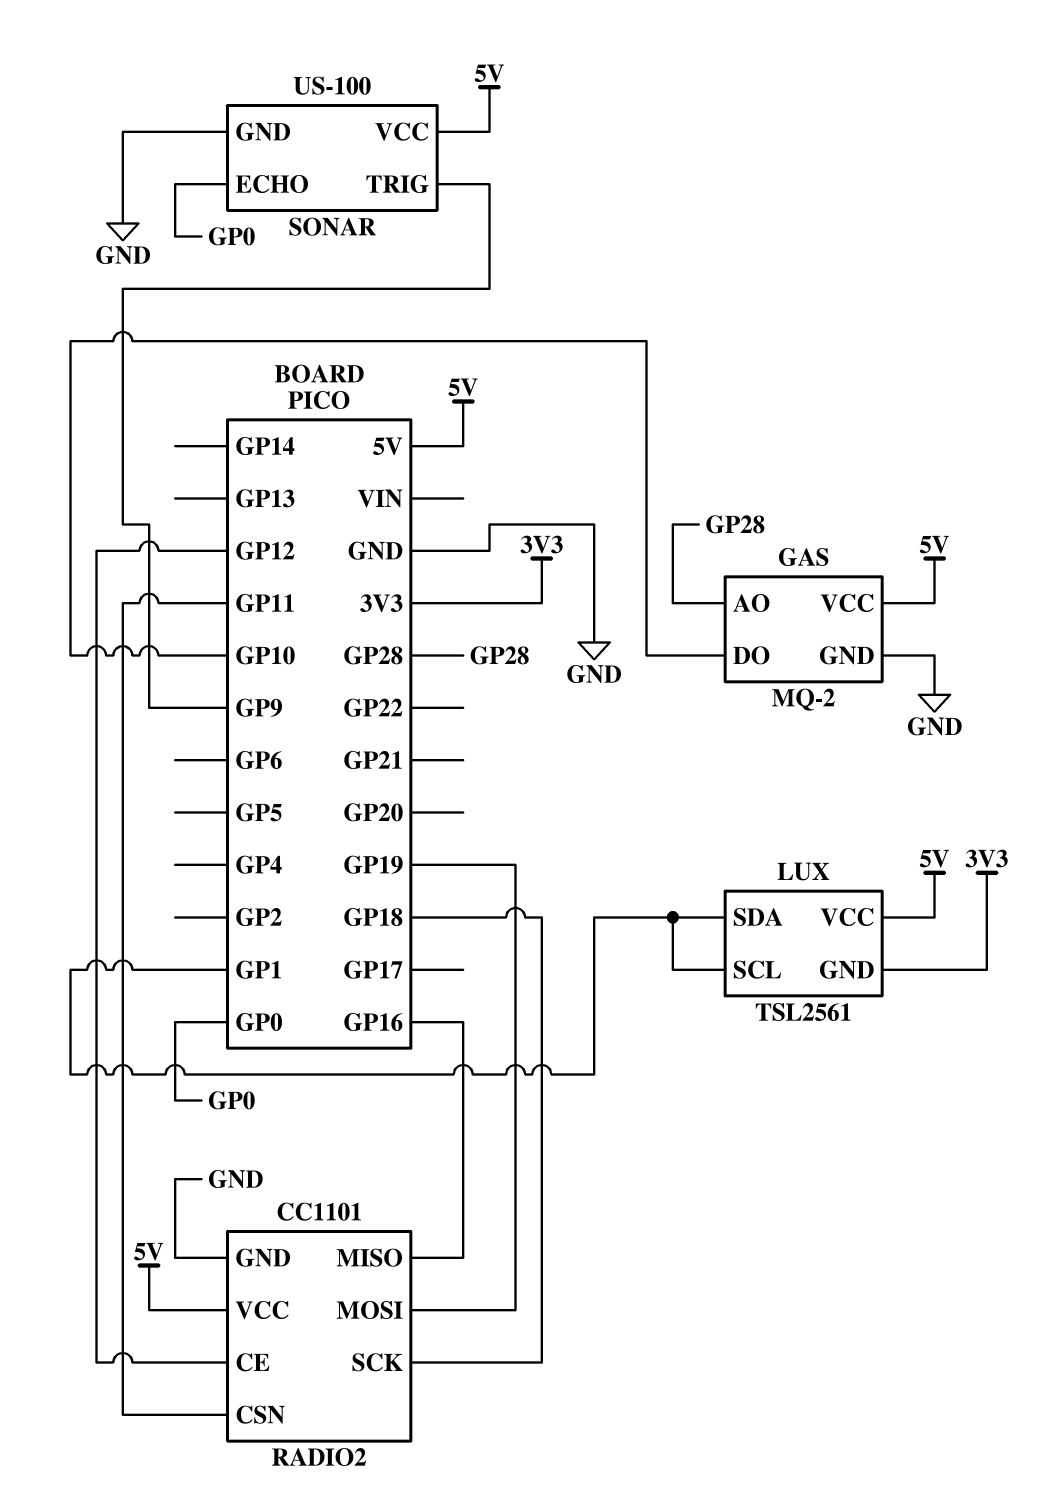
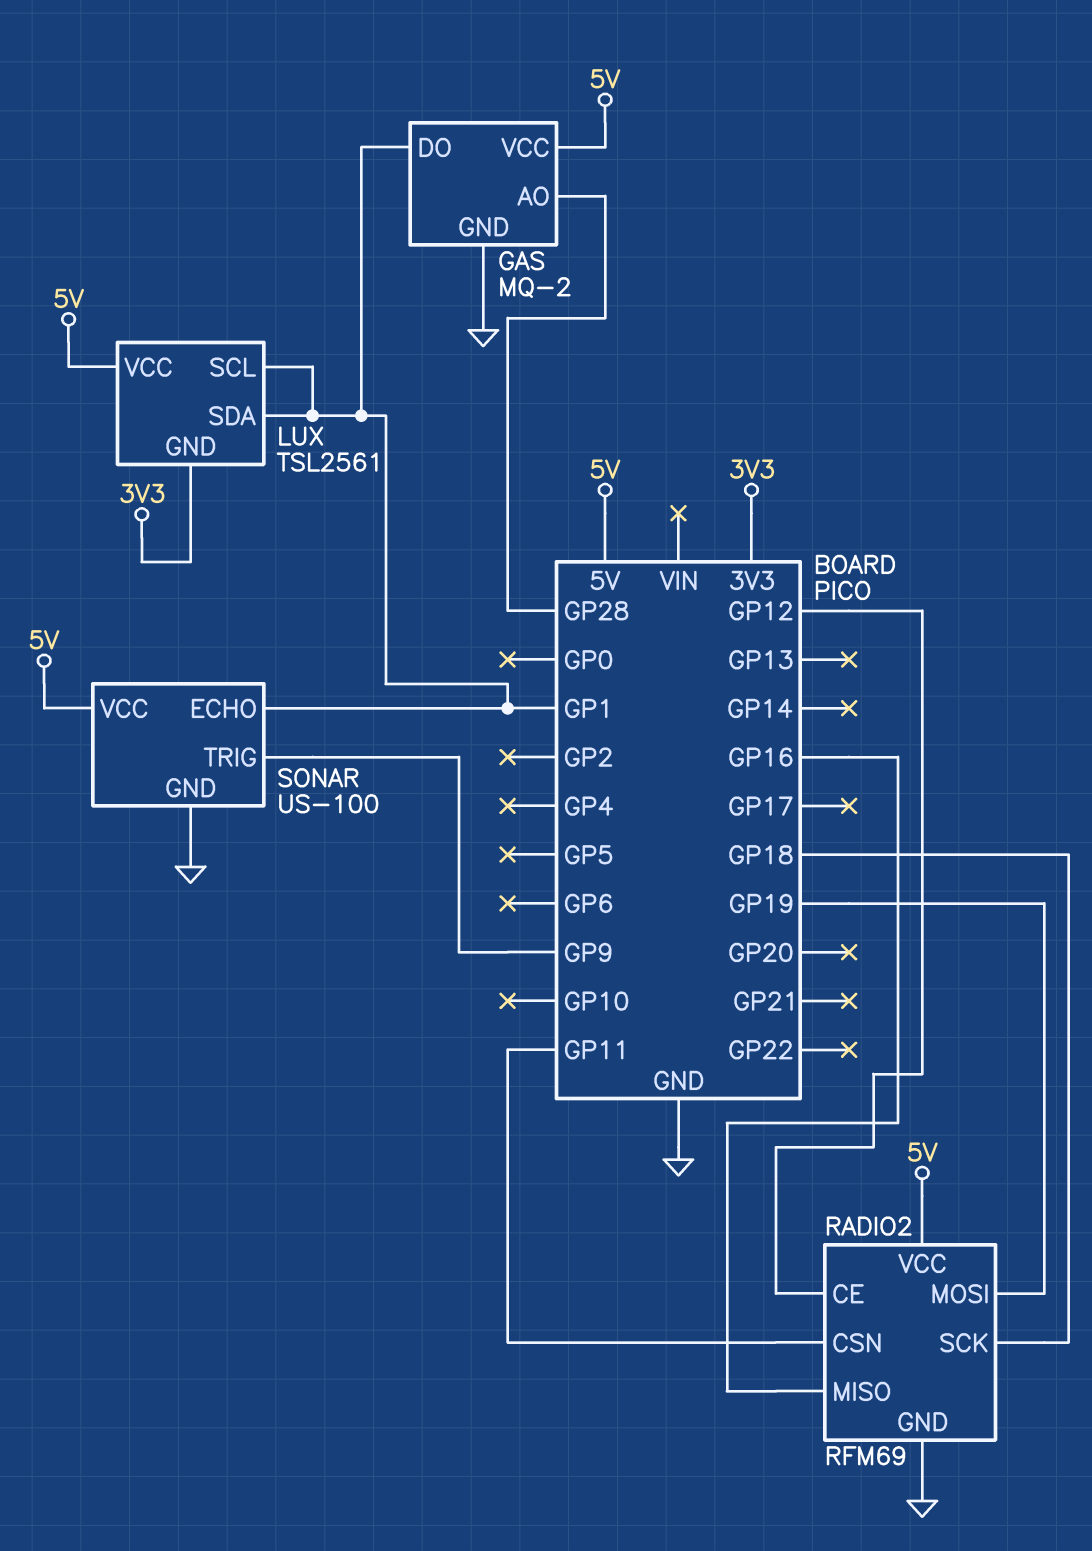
GAS pin DO: GP10 -> GP1
RADIO2: CC1101 -> RFM69
SONAR pin ECHO: GP0 -> GP1

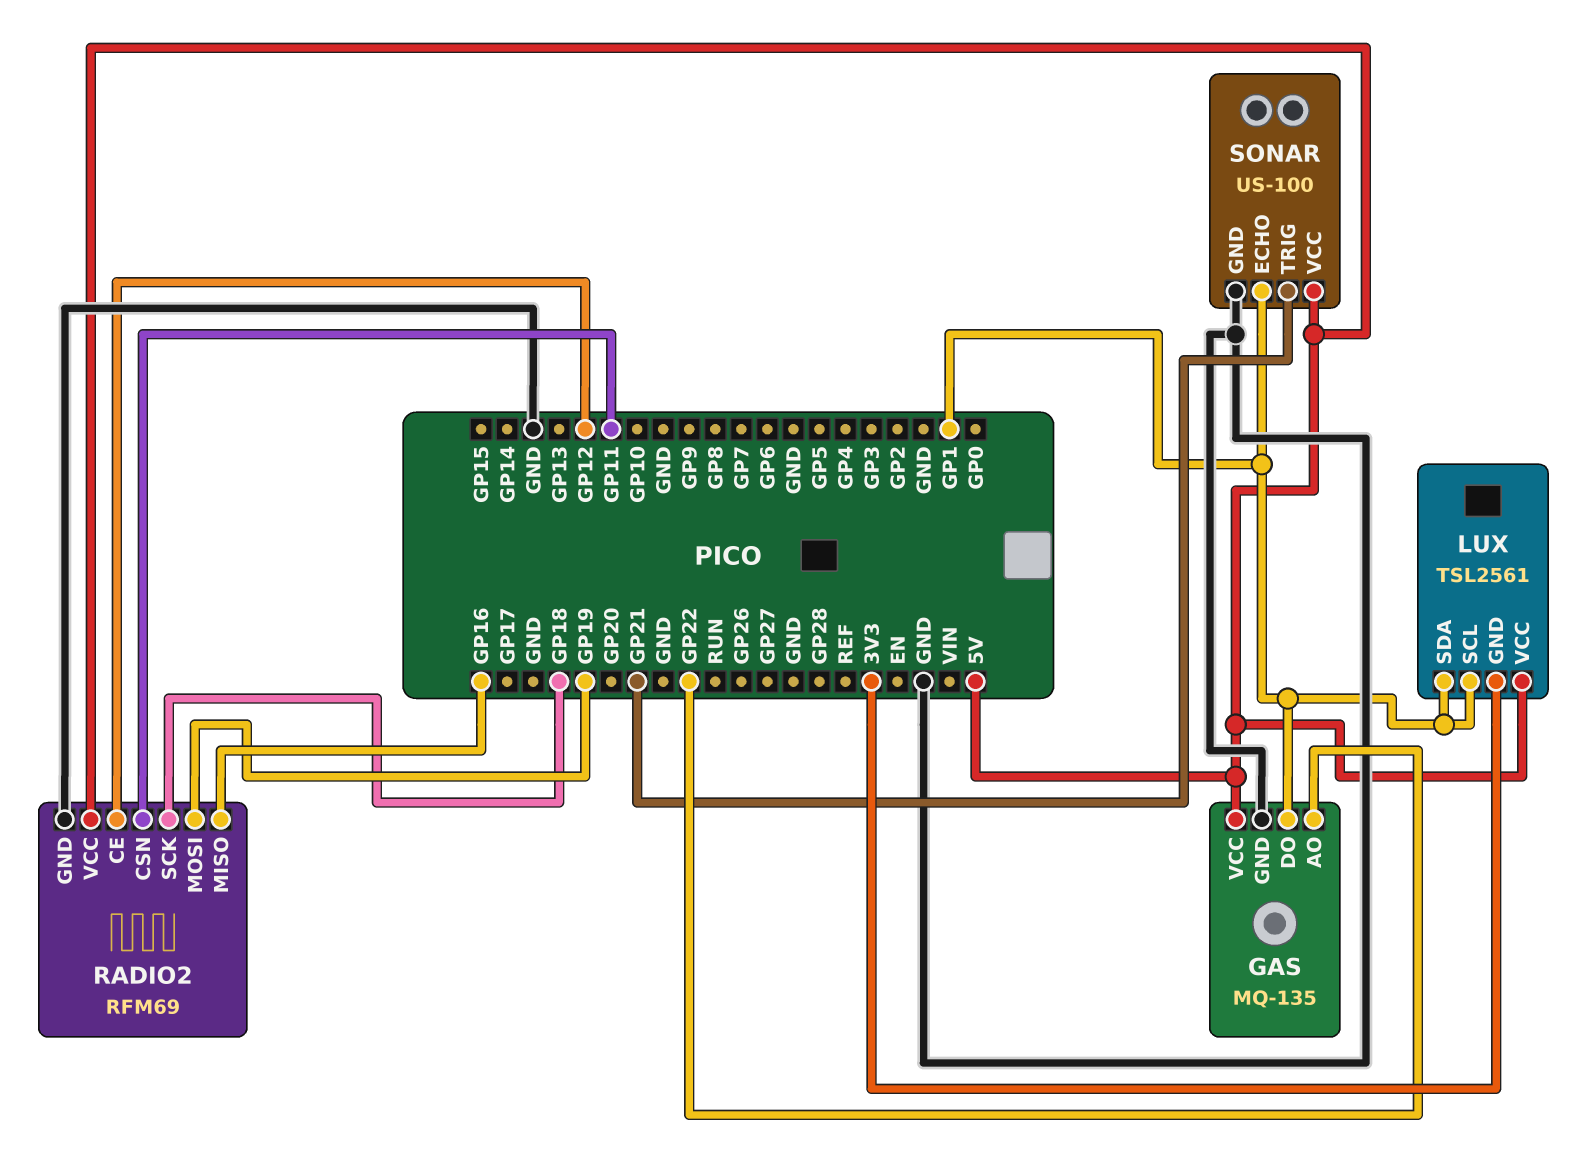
GAS: MQ-2 -> MQ-135
GAS pin AO: GP28 -> GP22
SONAR pin TRIG: GP9 -> GP21

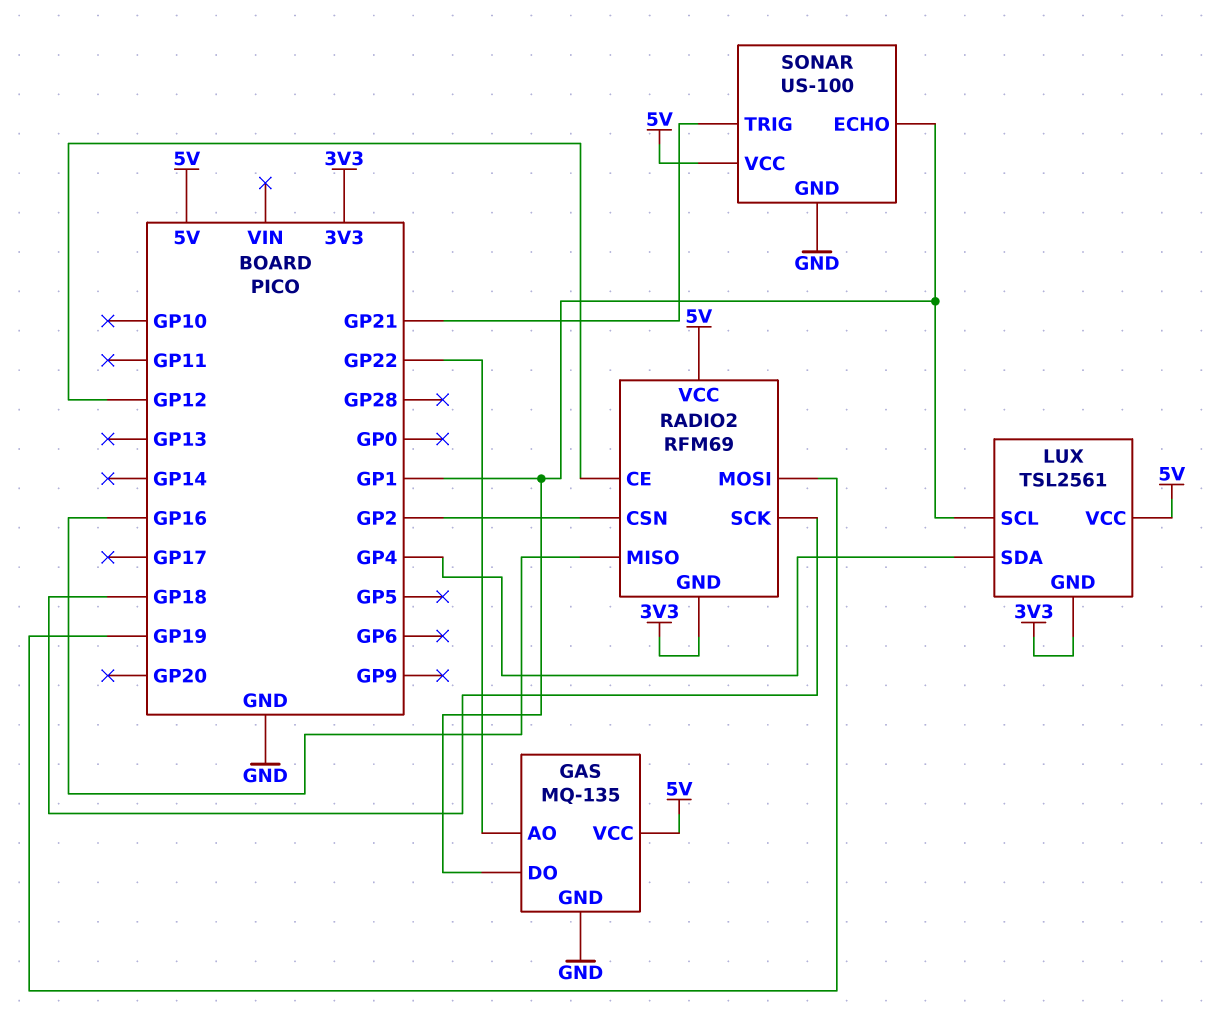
LUX pin SDA: GP1 -> GP4
RADIO2 pin CSN: GP11 -> GP2
RADIO2 pin GND: GND -> 3V3

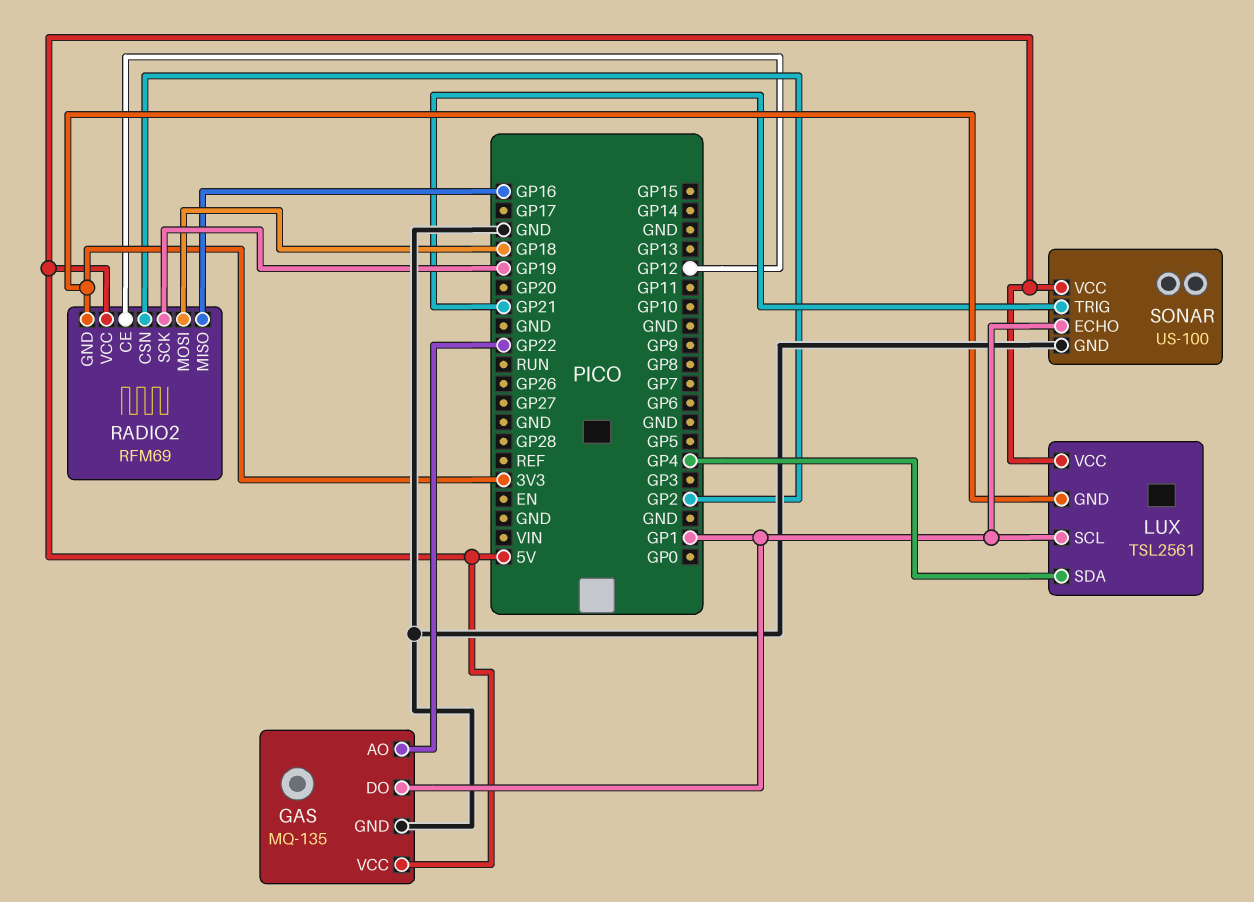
RADIO2 pin MOSI: GP19 -> GP18
RADIO2 pin SCK: GP18 -> GP19

